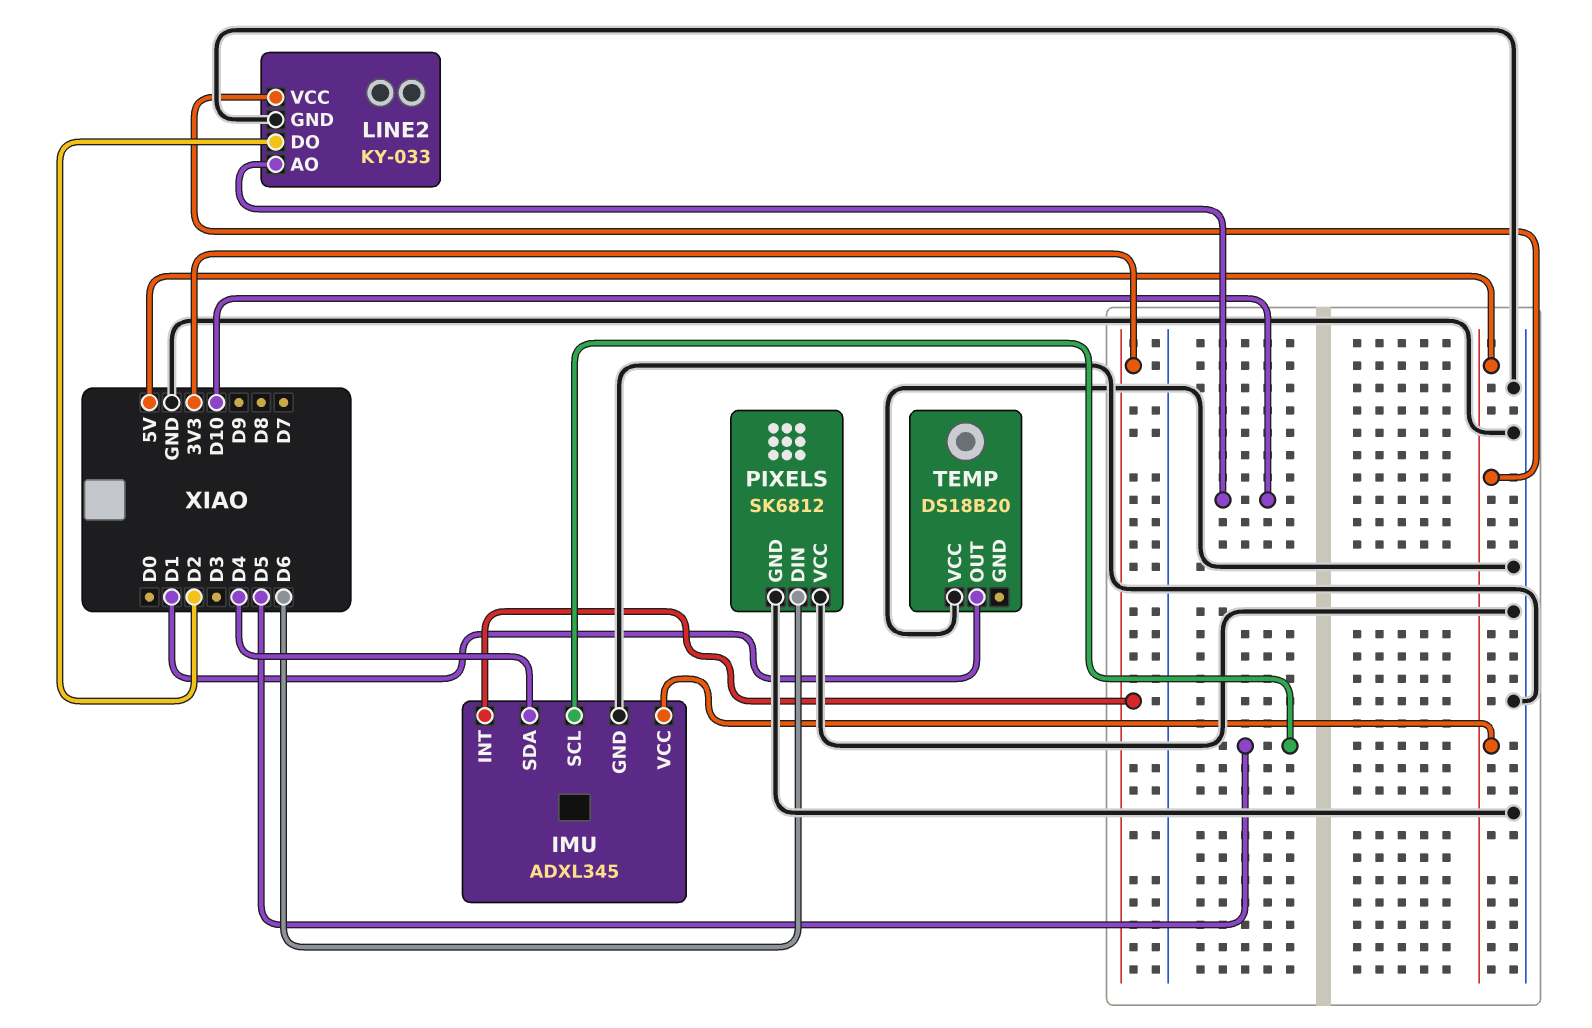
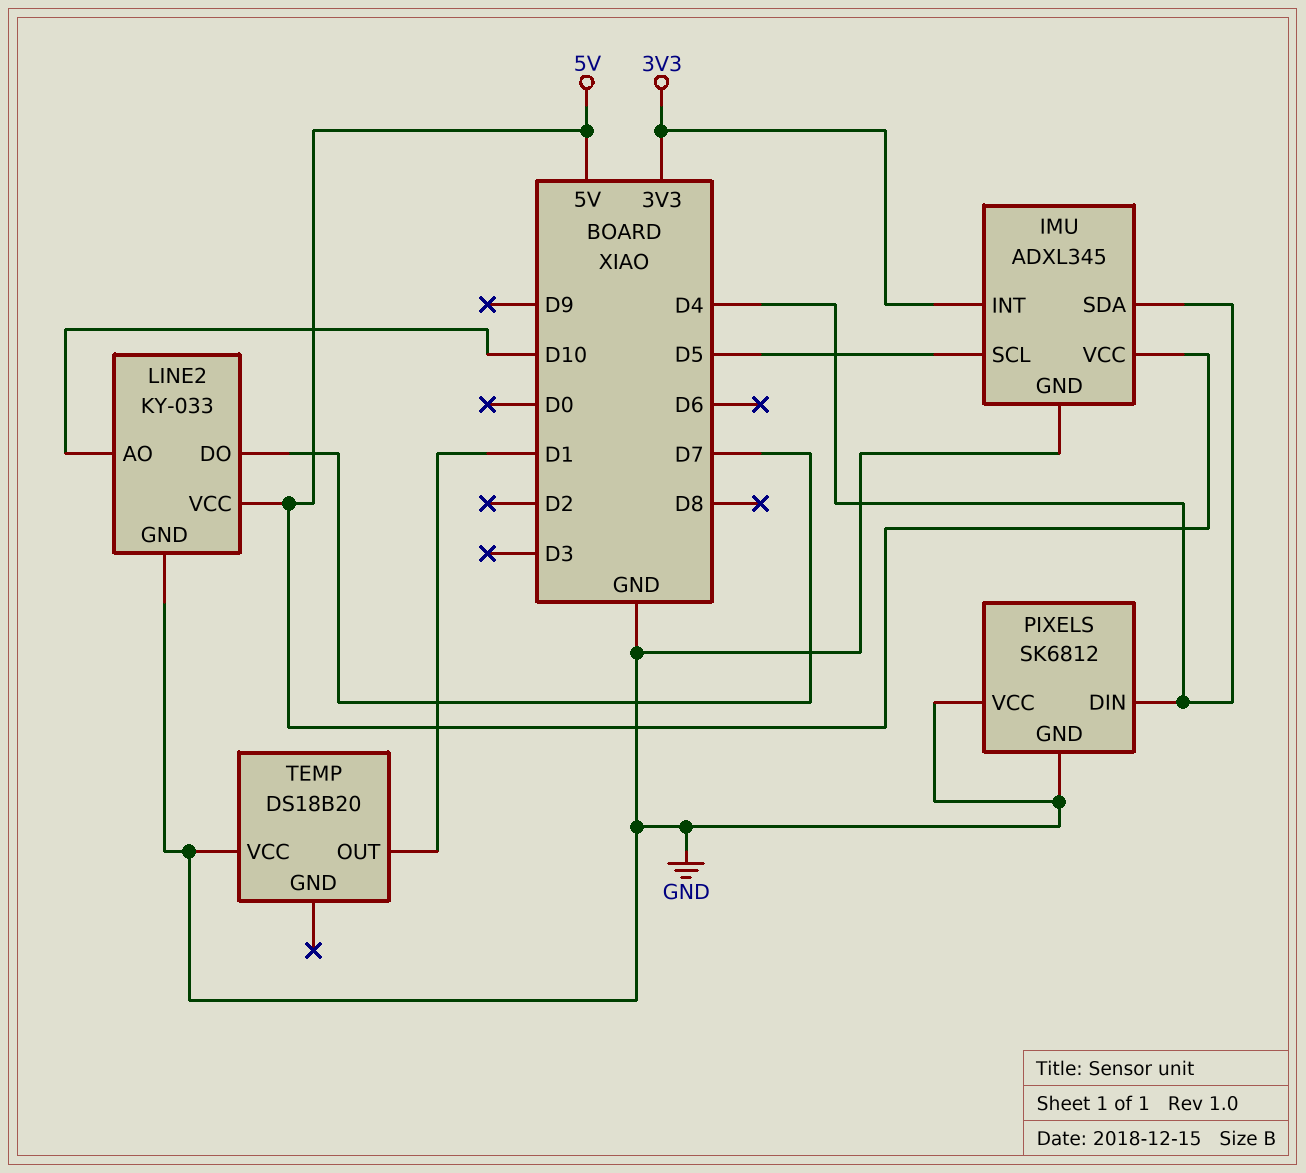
LINE2 pin DO: D2 -> D7
PIXELS pin DIN: D6 -> D4

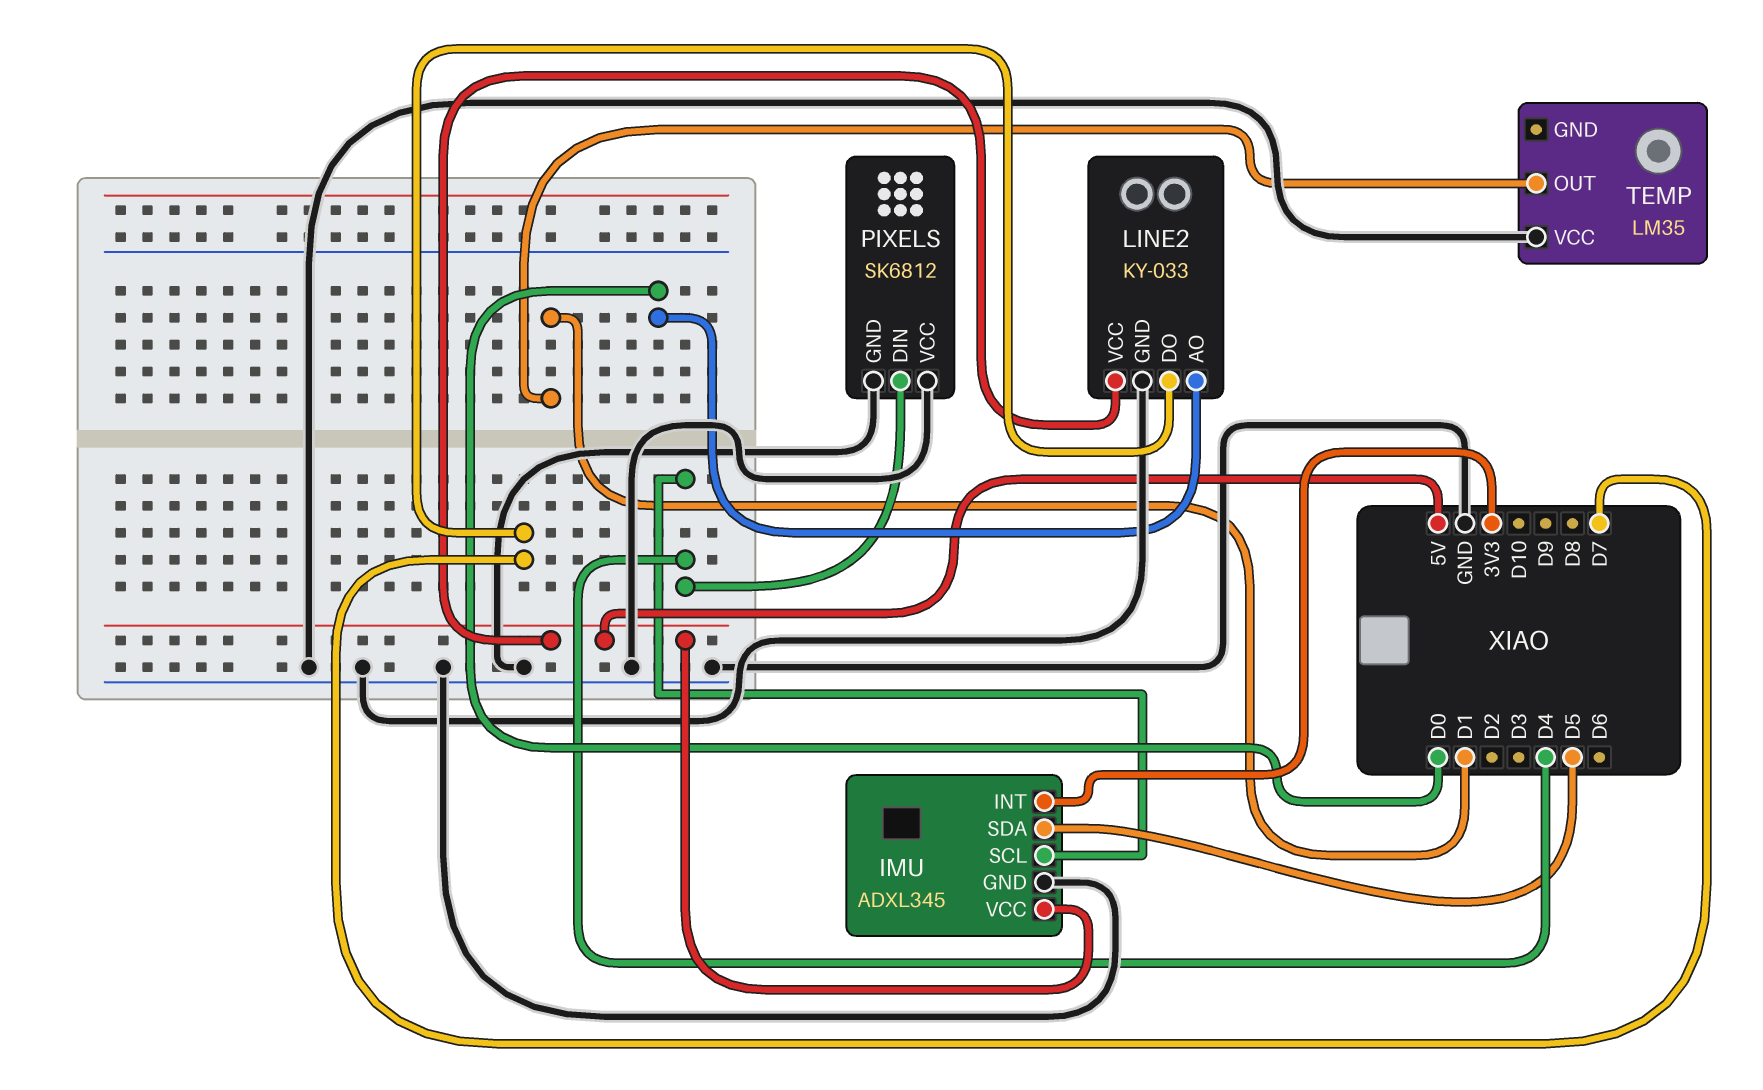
IMU pin SCL: D5 -> D4
IMU pin SDA: D4 -> D5
LINE2 pin AO: D10 -> D0
TEMP: DS18B20 -> LM35

